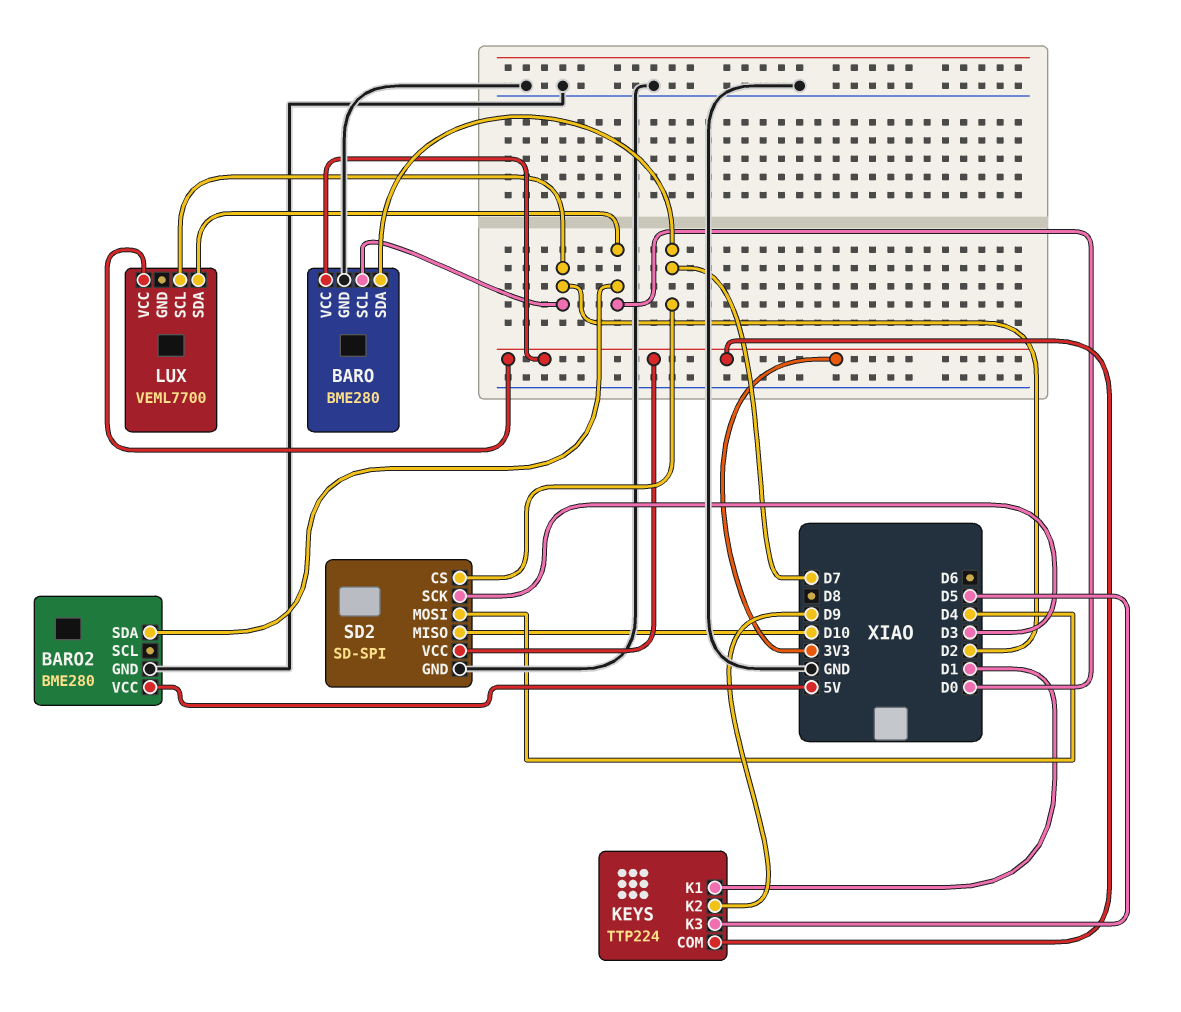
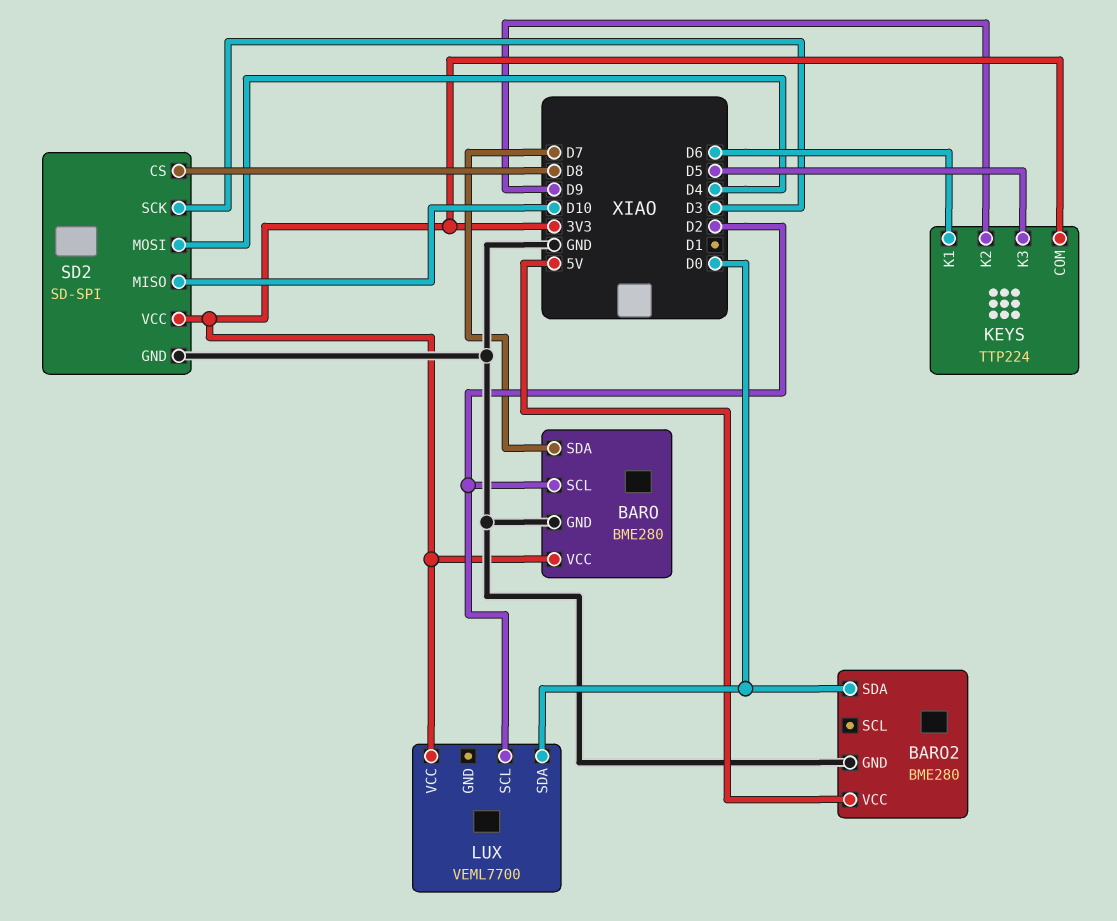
KEYS pin K1: D1 -> D6
SD2 pin CS: D7 -> D8

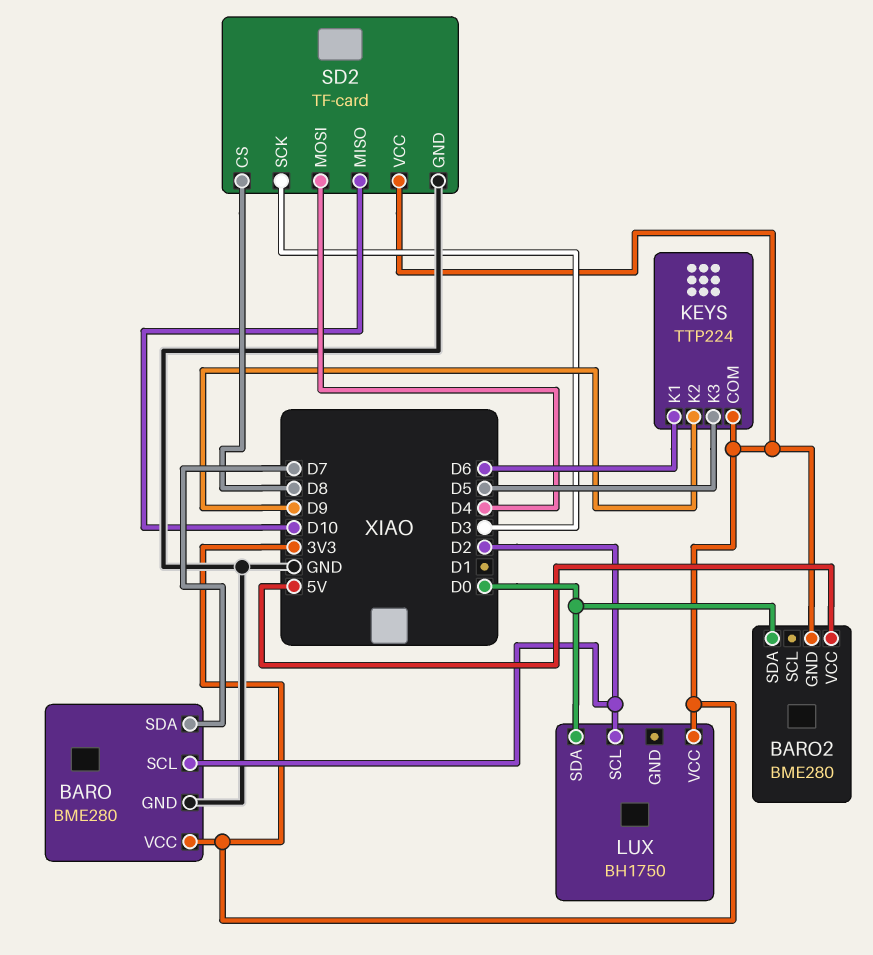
BARO2 pin GND: GND -> 3V3
LUX: VEML7700 -> BH1750
SD2: SD-SPI -> TF-card

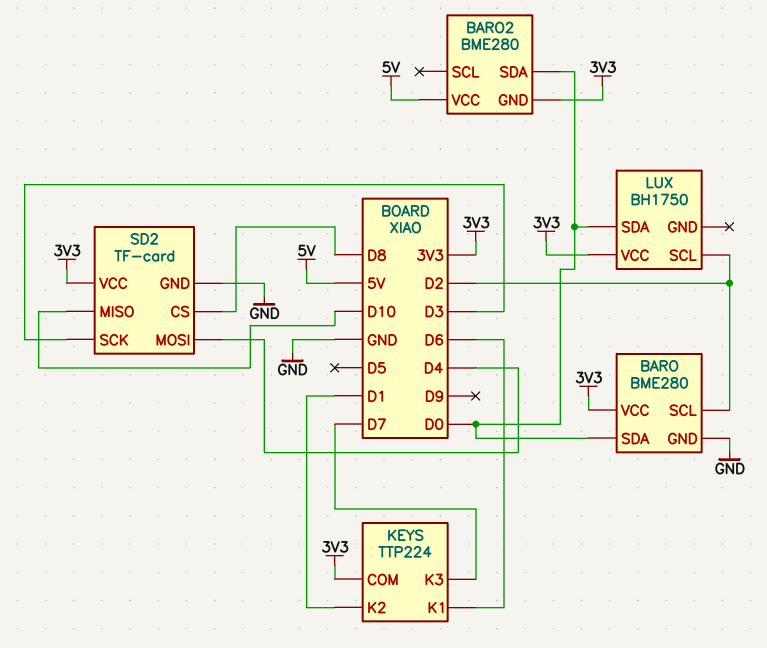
BARO pin SDA: D7 -> D0
KEYS pin K2: D9 -> D1
KEYS pin K3: D5 -> D7

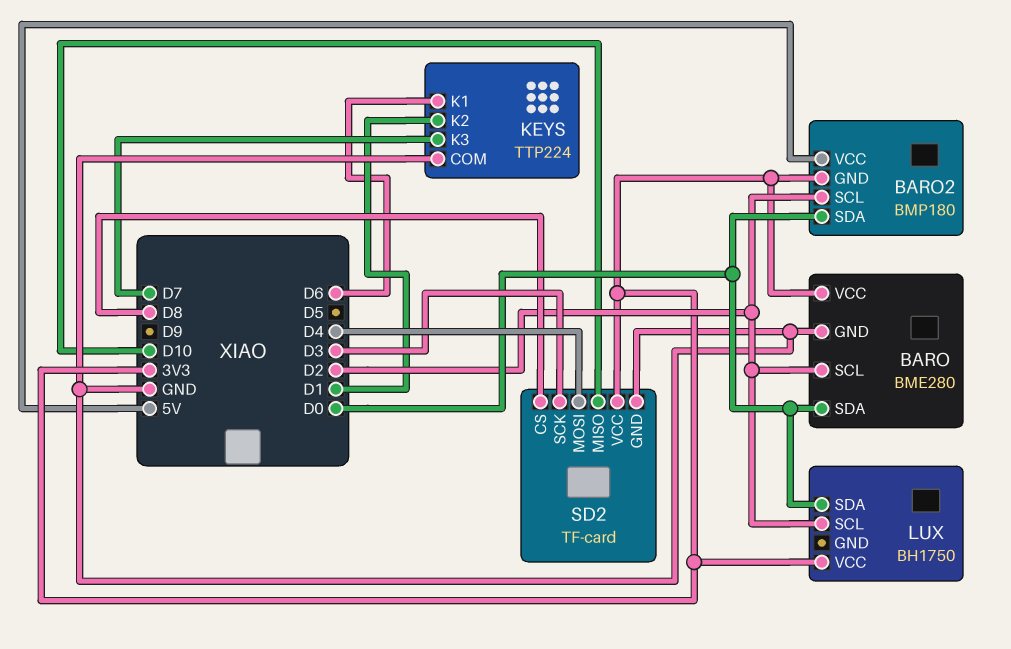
BARO2: BME280 -> BMP180
BARO2 pin SCL: none -> D2
KEYS pin COM: 3V3 -> GND

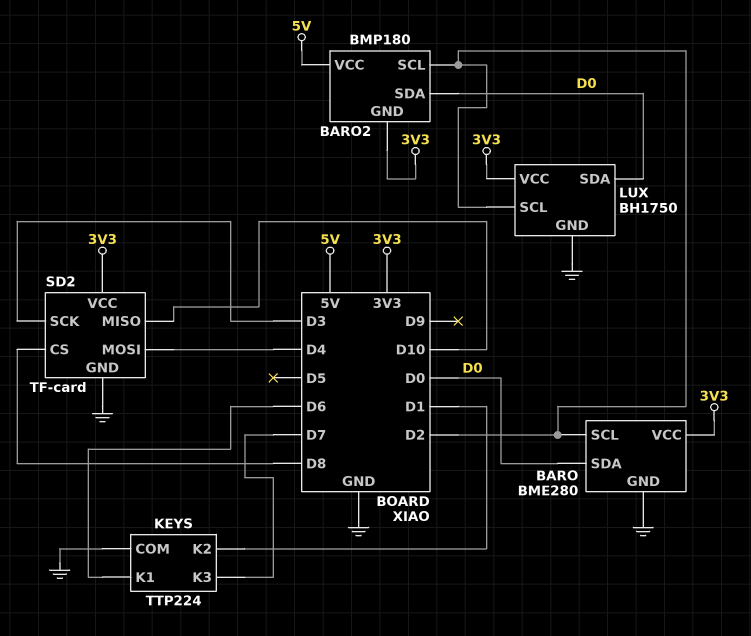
LUX pin GND: none -> GND

